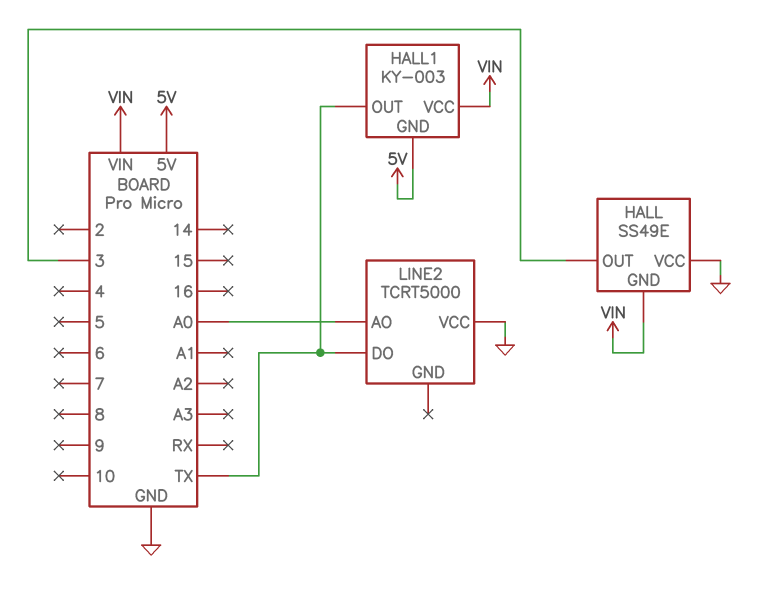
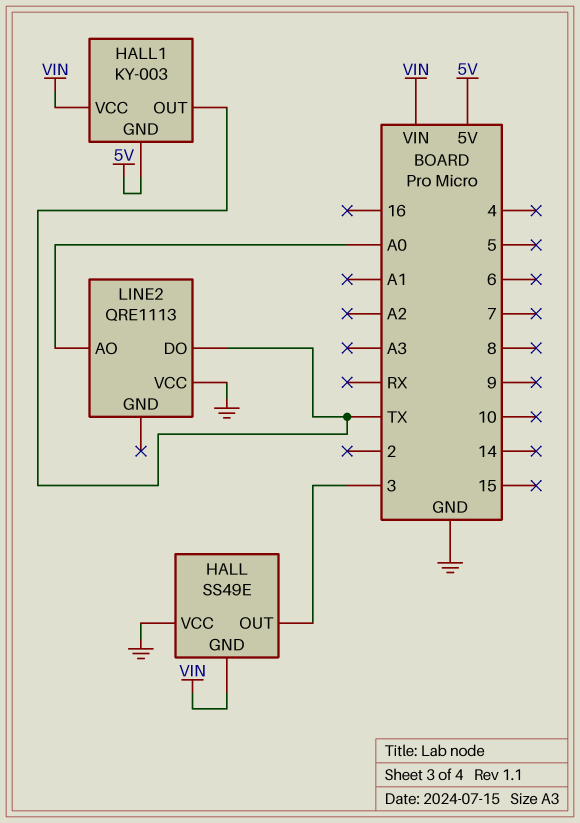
LINE2: TCRT5000 -> QRE1113

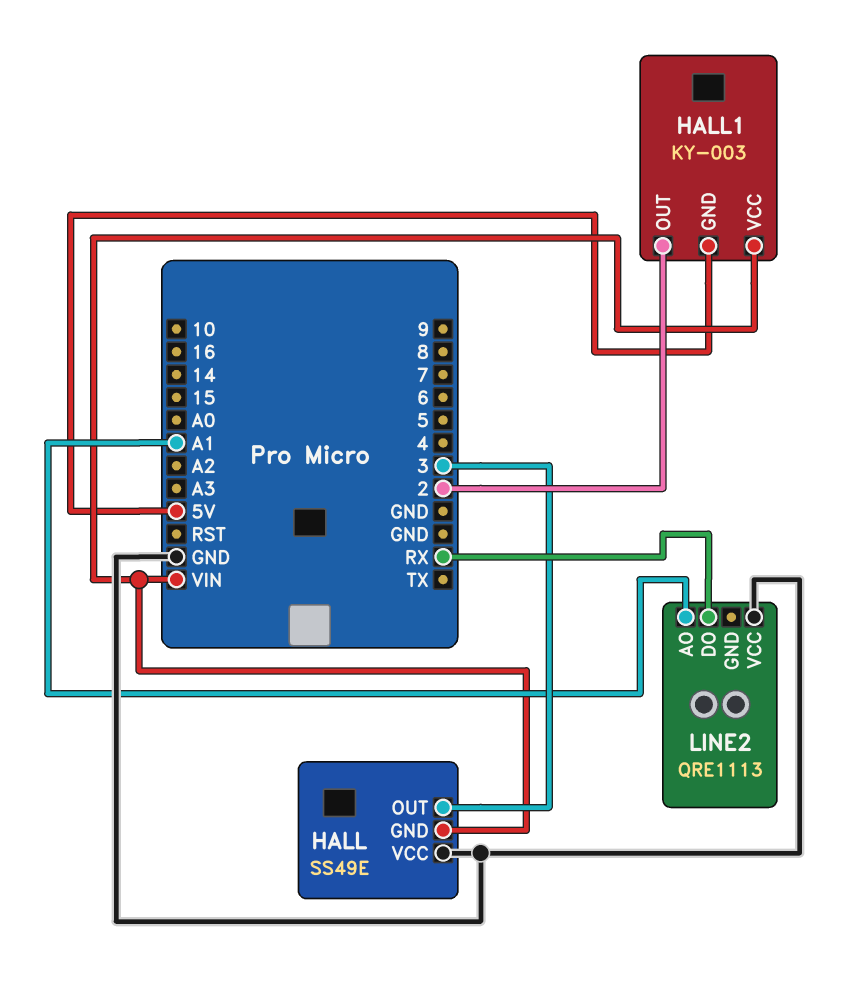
HALL1 pin OUT: TX -> 2
LINE2 pin AO: A0 -> A1
LINE2 pin DO: TX -> RX

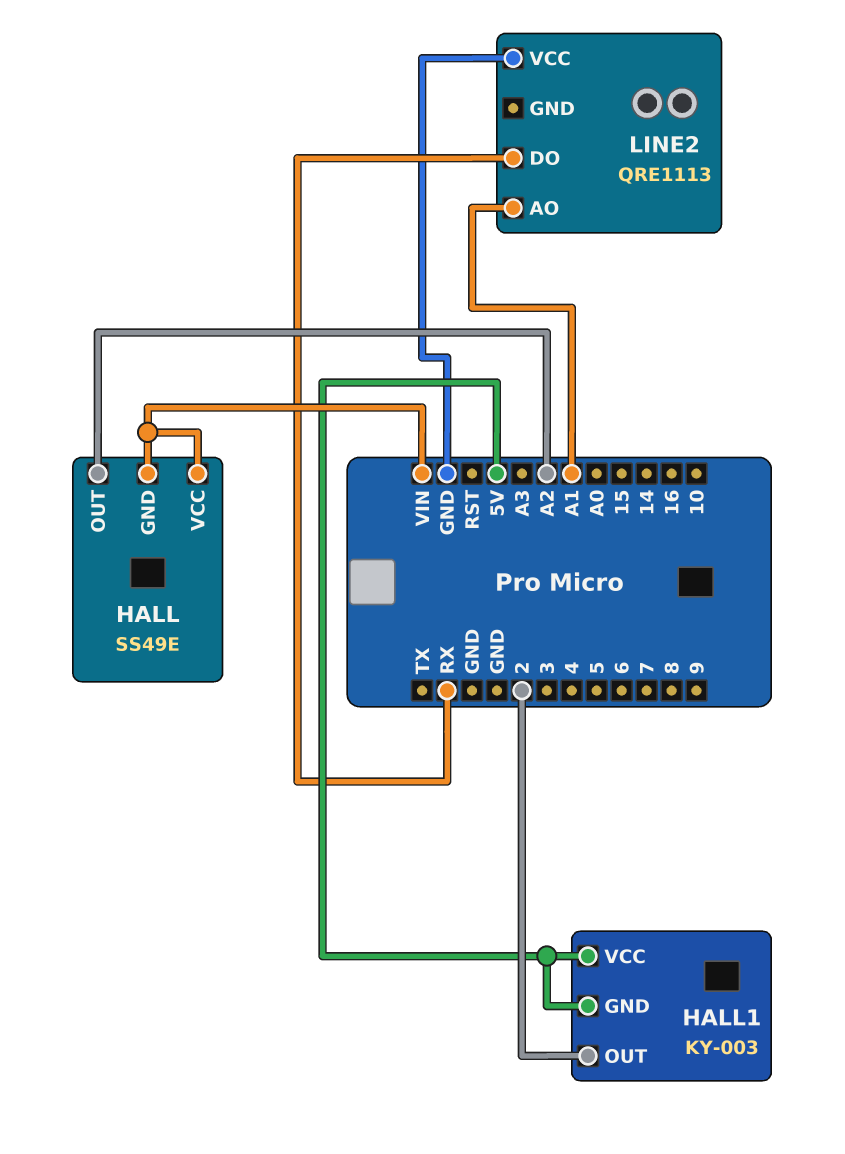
HALL pin OUT: 3 -> A2
HALL pin VCC: GND -> VIN
HALL1 pin VCC: VIN -> 5V

